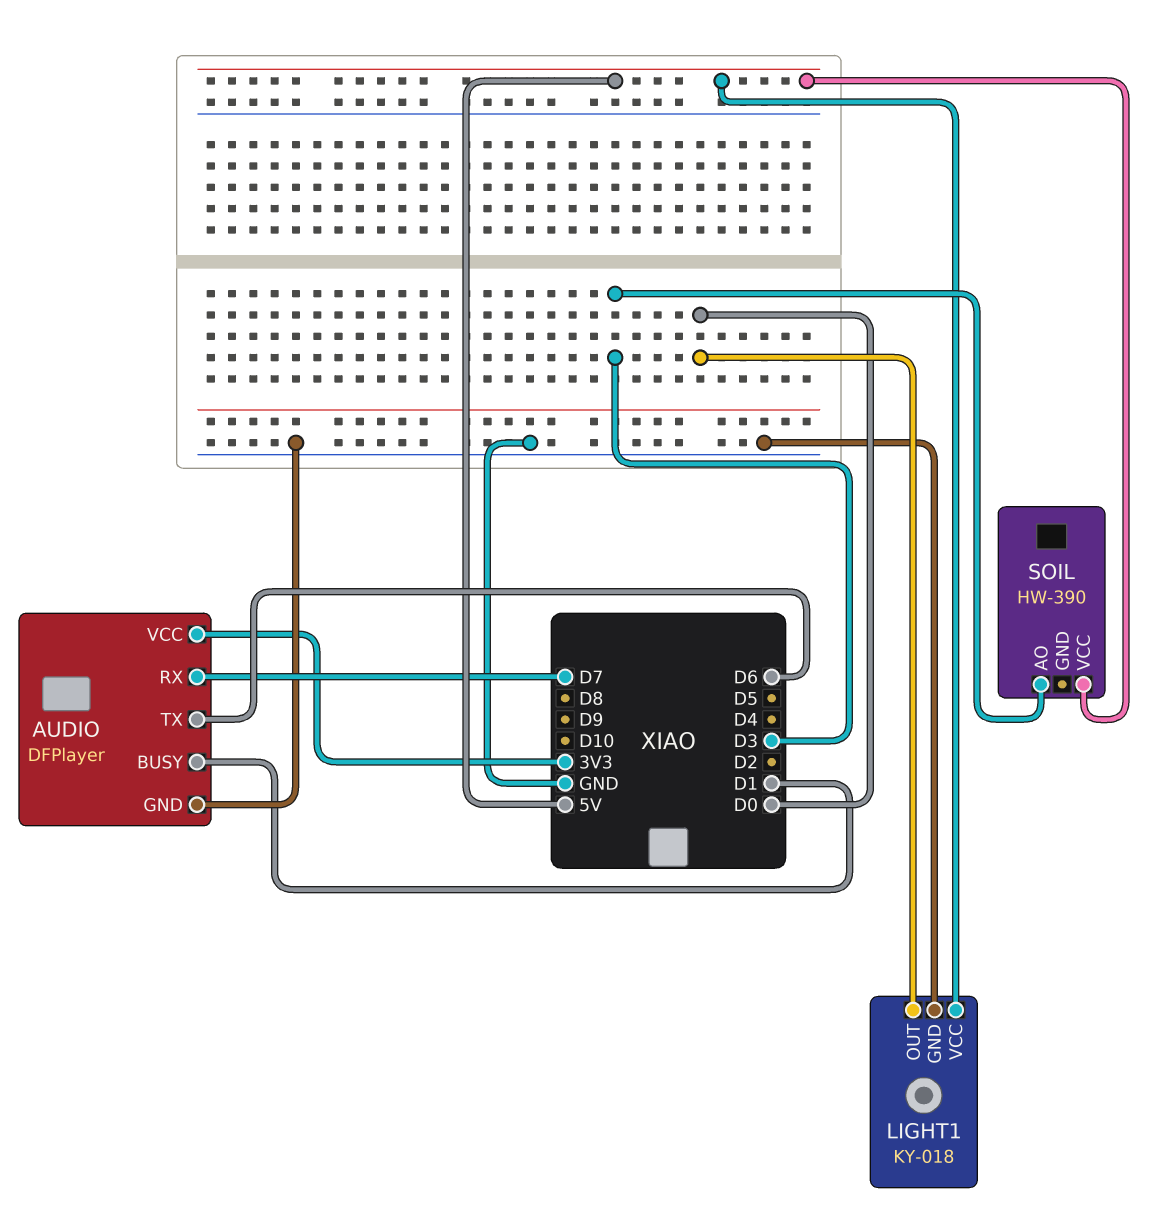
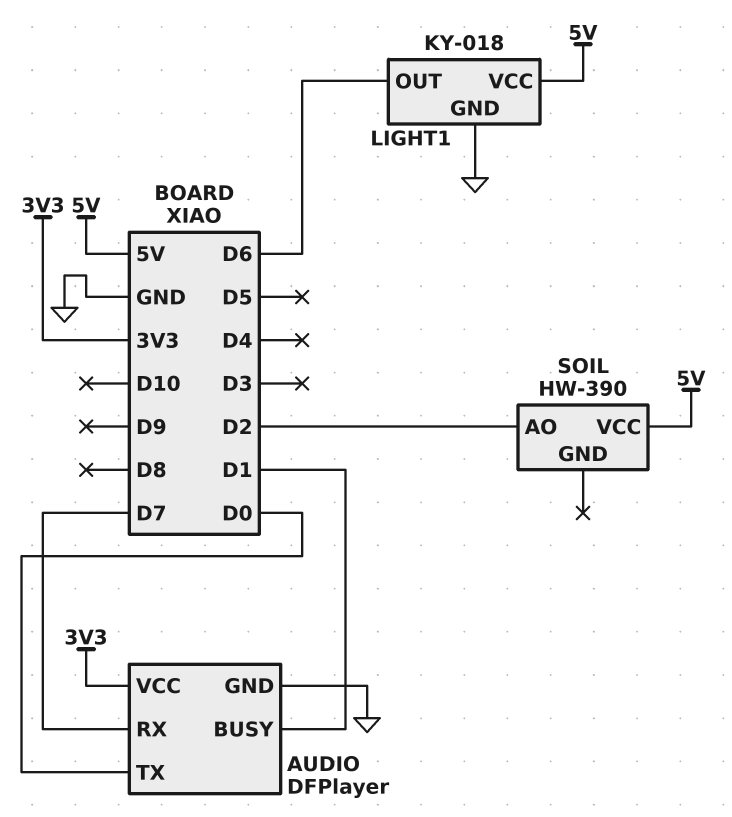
AUDIO pin TX: D6 -> D0
LIGHT1 pin OUT: D0 -> D6
SOIL pin AO: D3 -> D2

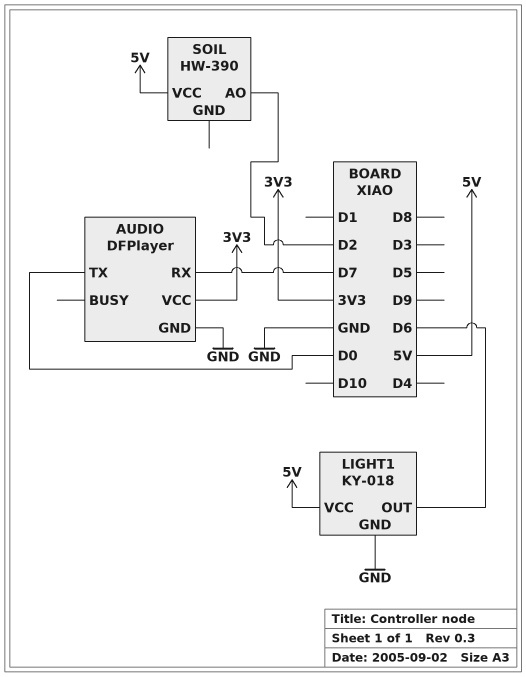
AUDIO pin BUSY: D1 -> none

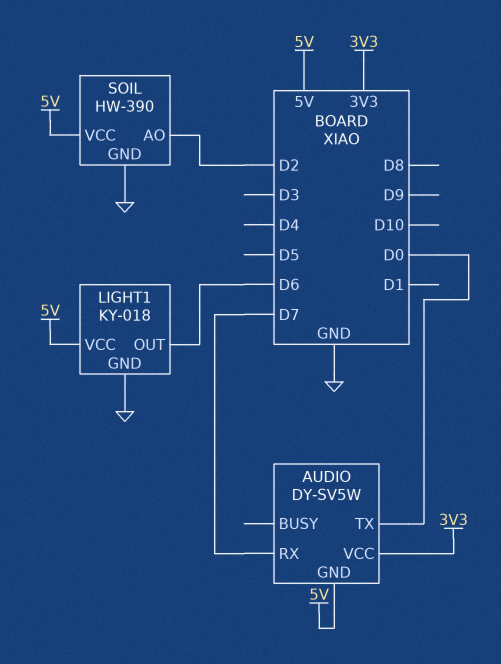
AUDIO: DFPlayer -> DY-SV5W
AUDIO pin GND: GND -> 5V
SOIL pin GND: none -> GND

